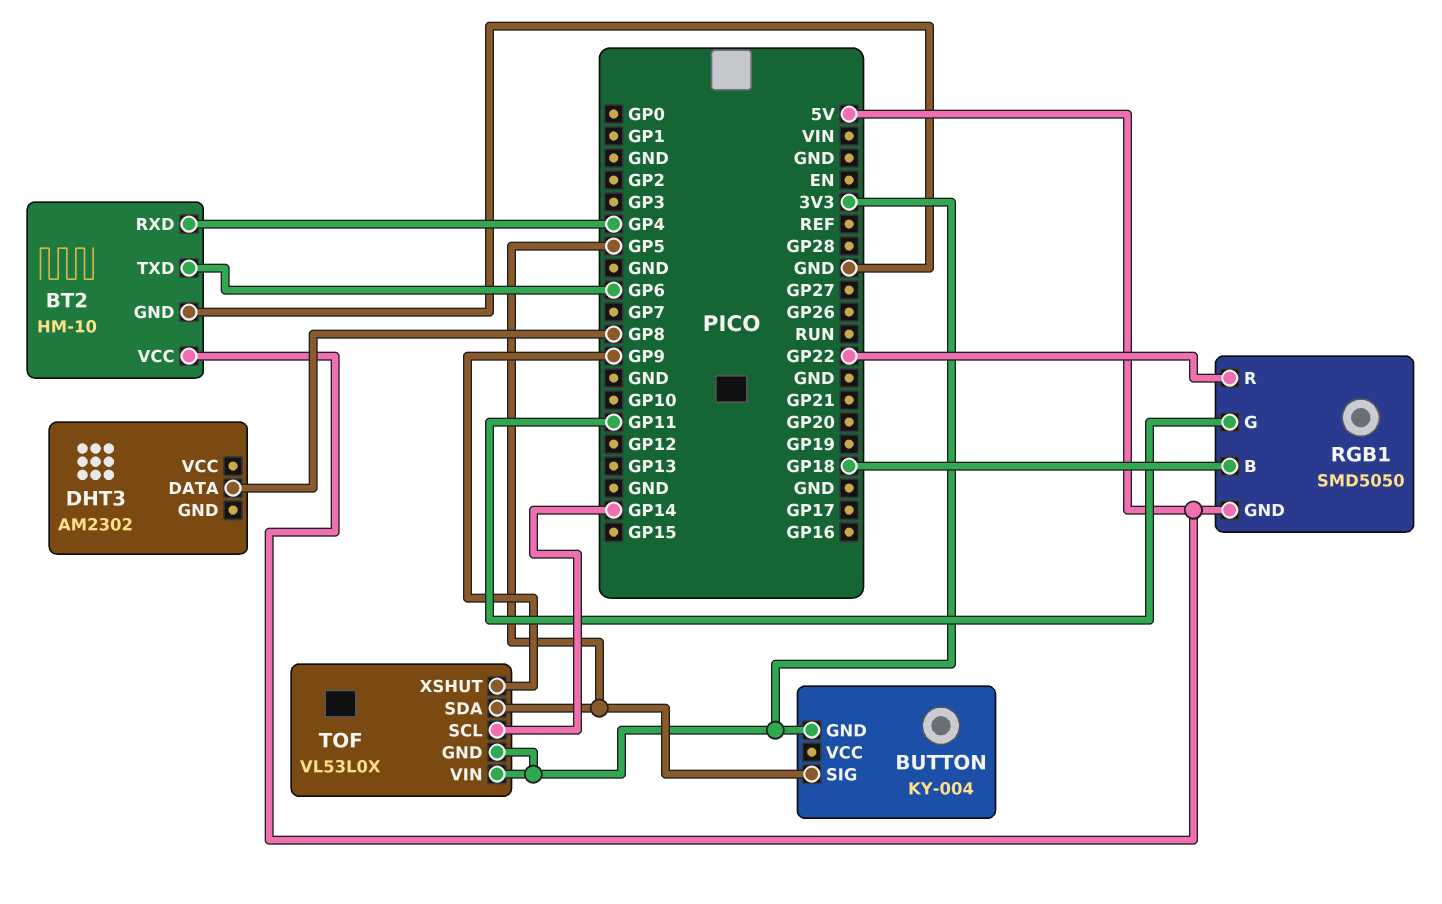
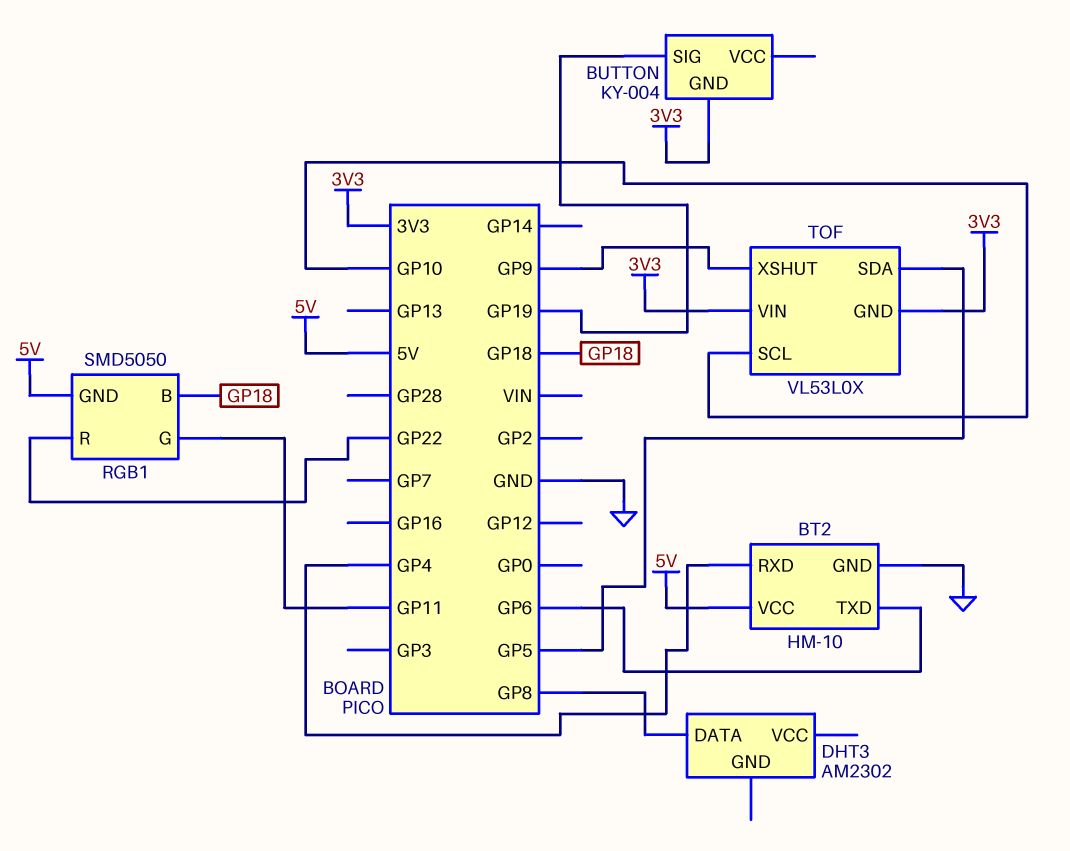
BUTTON pin SIG: GP5 -> GP19
TOF pin SCL: GP14 -> GP10

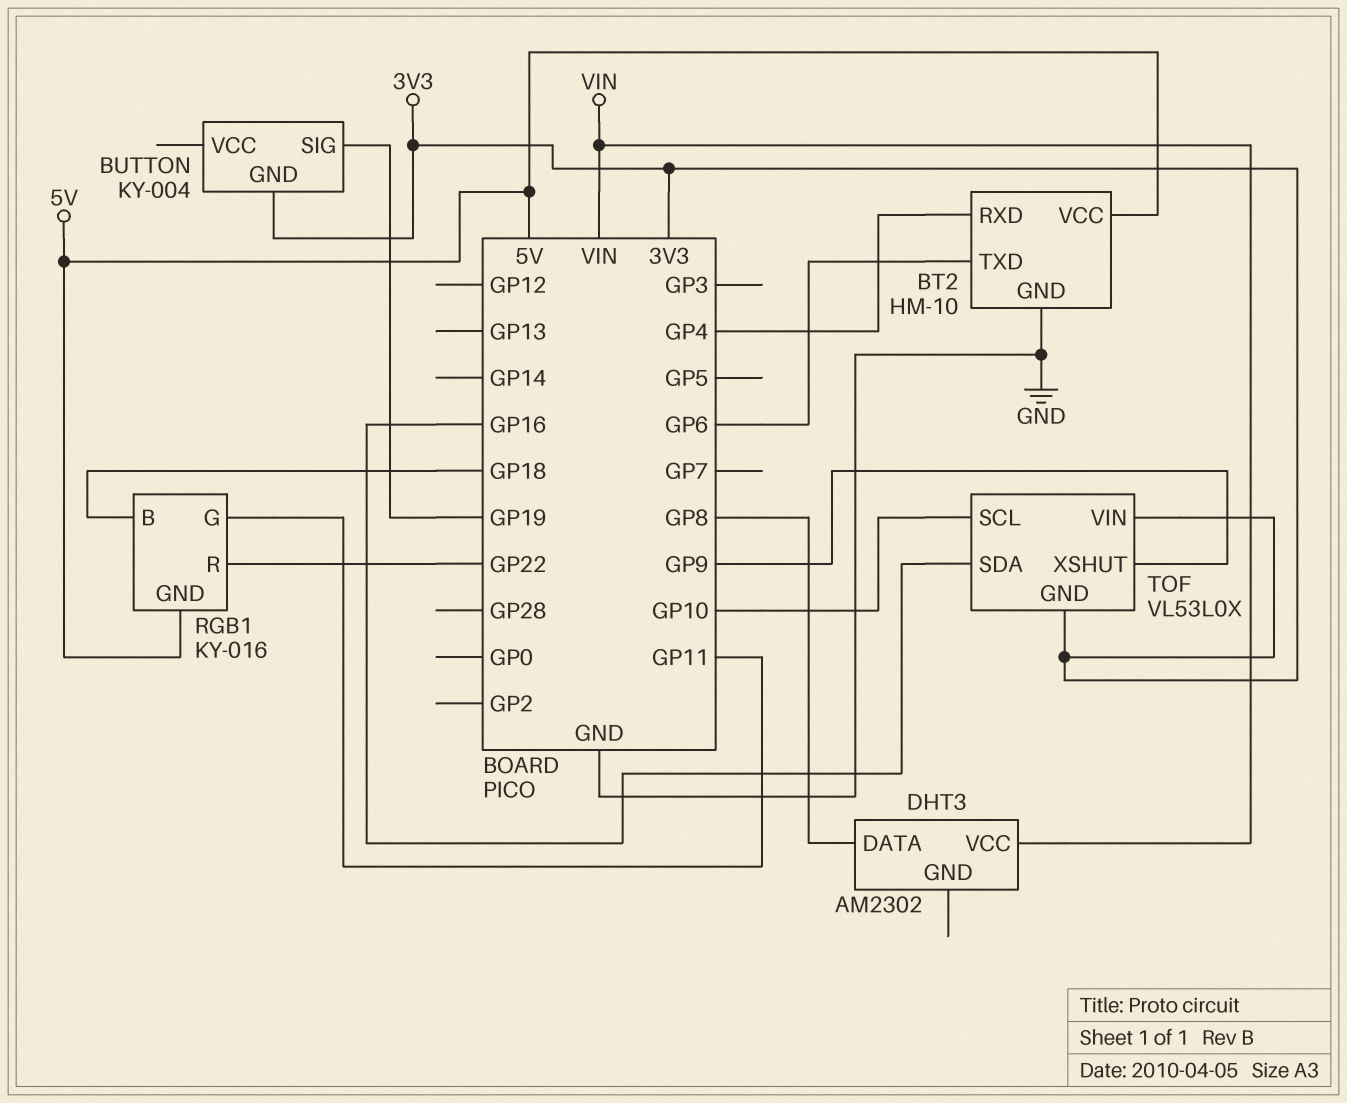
DHT3 pin VCC: none -> VIN
RGB1: SMD5050 -> KY-016
TOF pin SDA: GP5 -> GP16

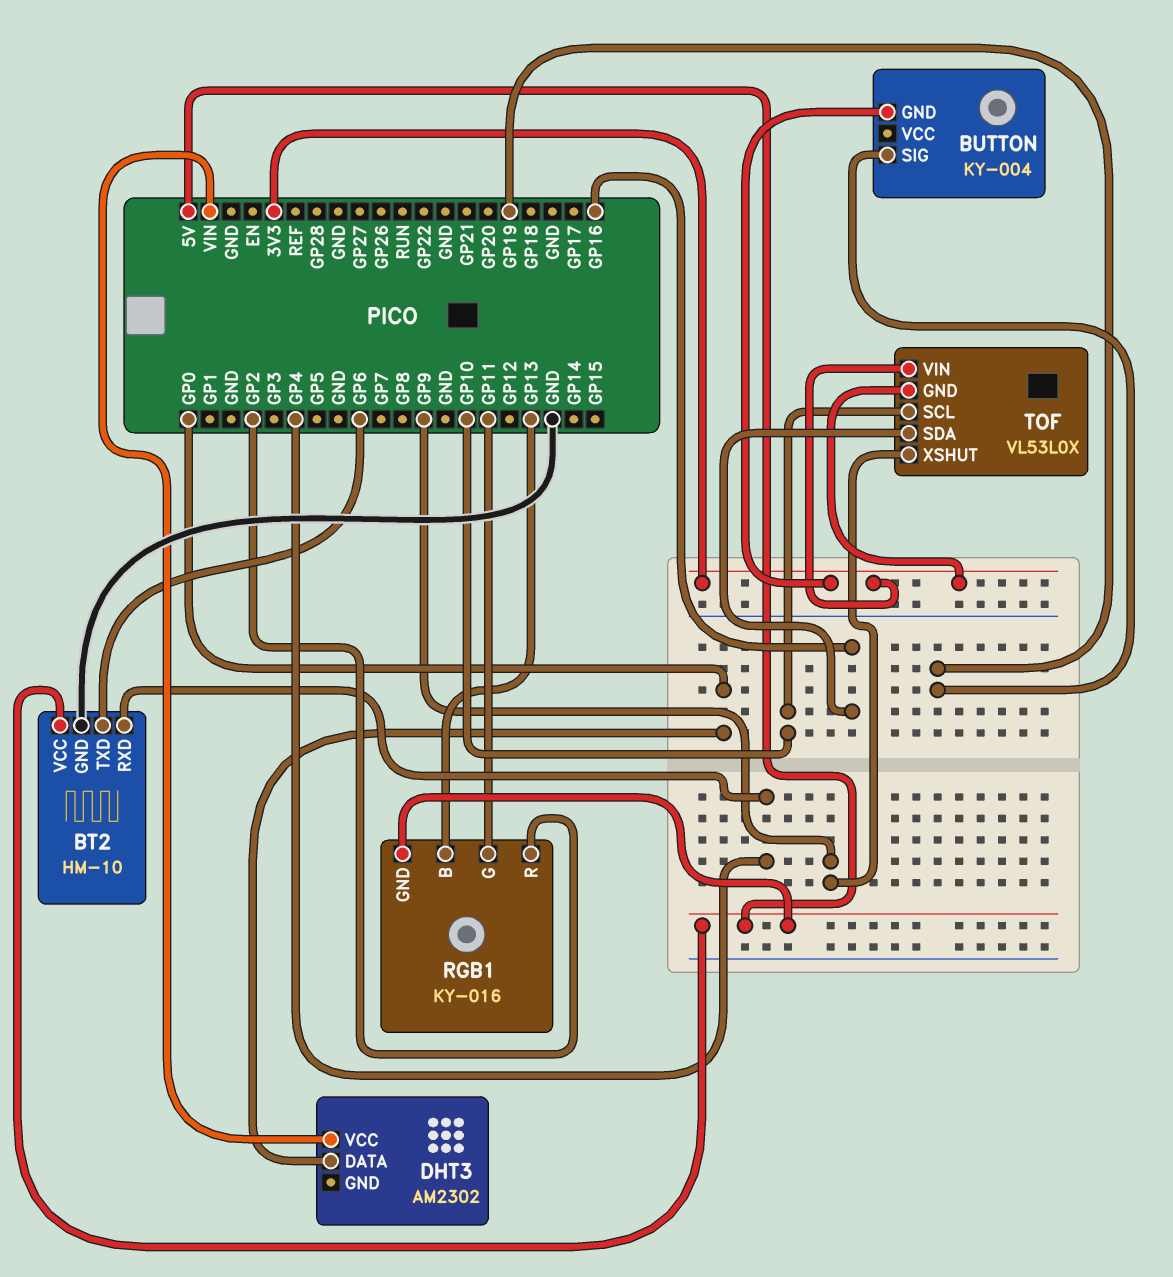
DHT3 pin DATA: GP8 -> GP0
RGB1 pin B: GP18 -> GP13
RGB1 pin R: GP22 -> GP2

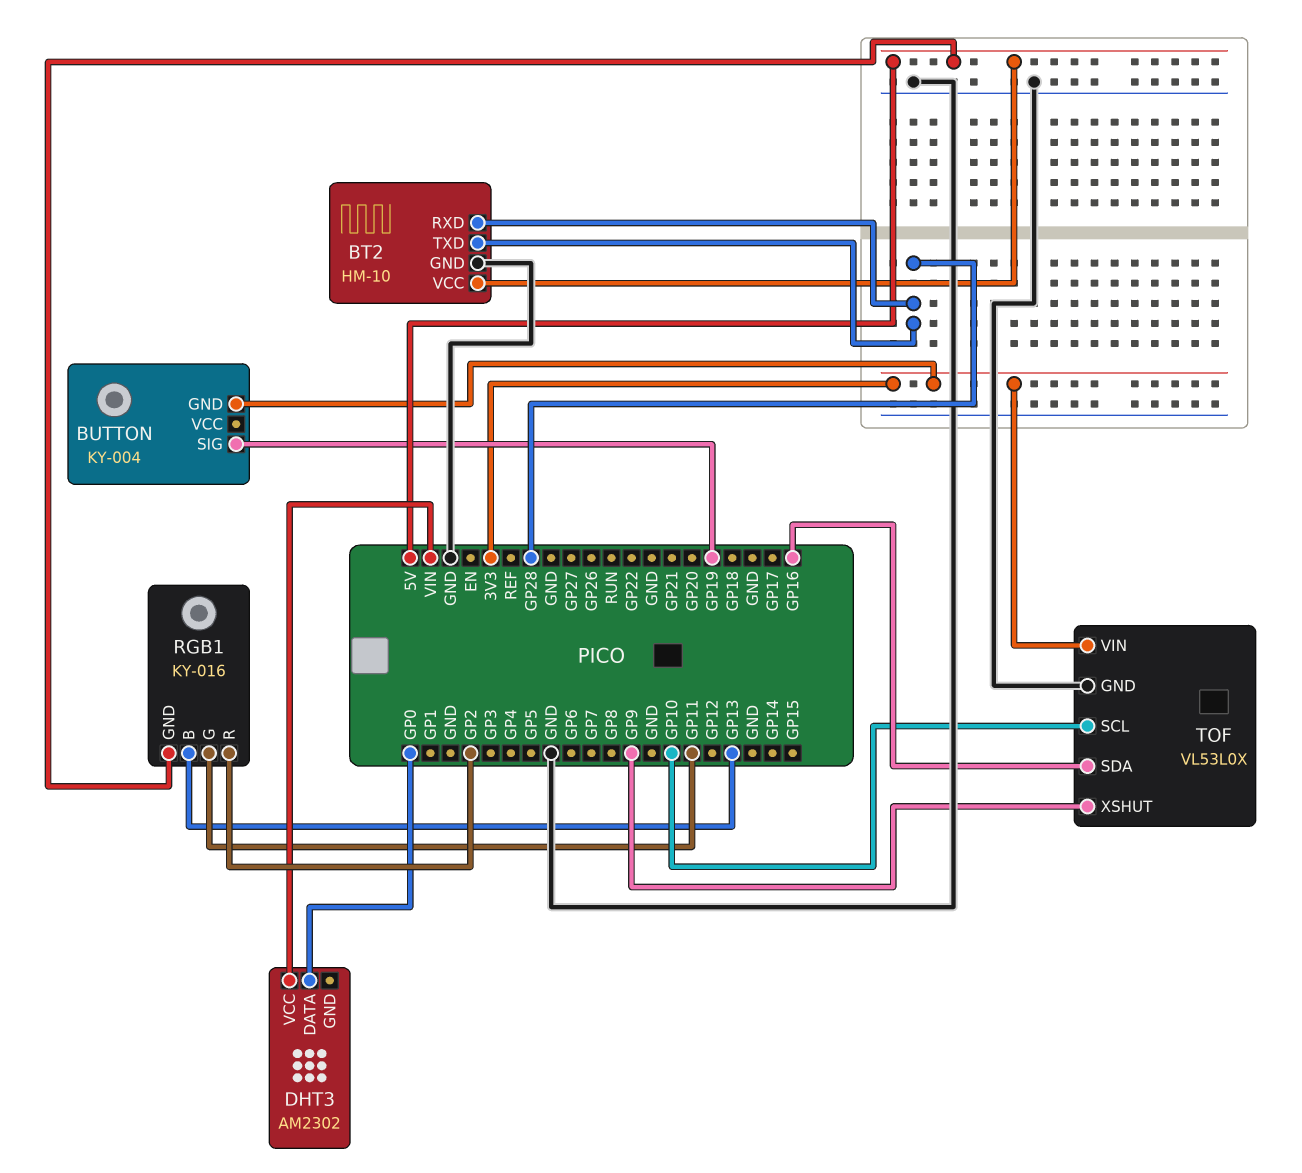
BT2 pin RXD: GP4 -> GP28
BT2 pin TXD: GP6 -> GP28
TOF pin GND: 3V3 -> GND

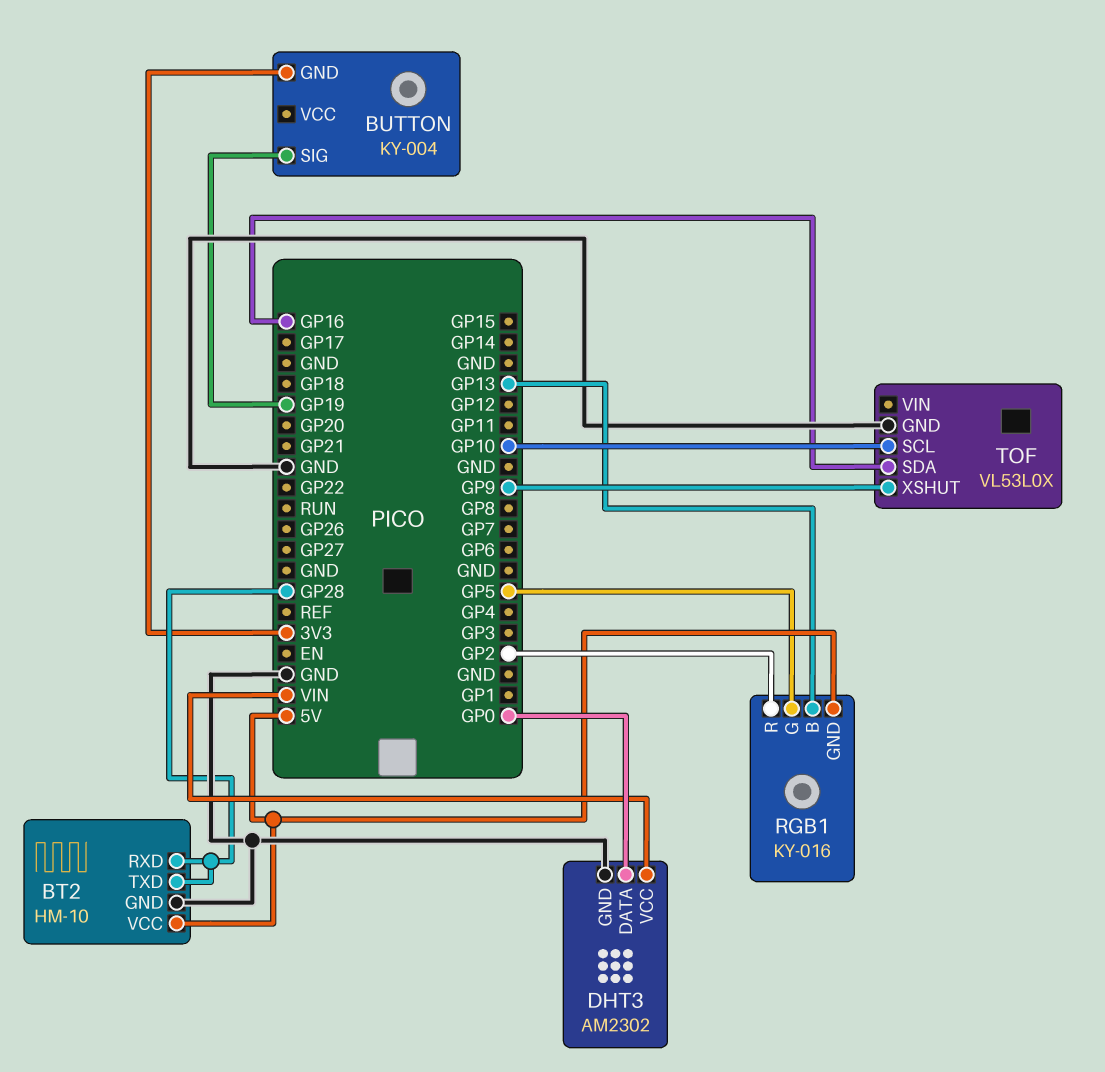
DHT3 pin GND: none -> GND
RGB1 pin G: GP11 -> GP5
TOF pin VIN: 3V3 -> none

